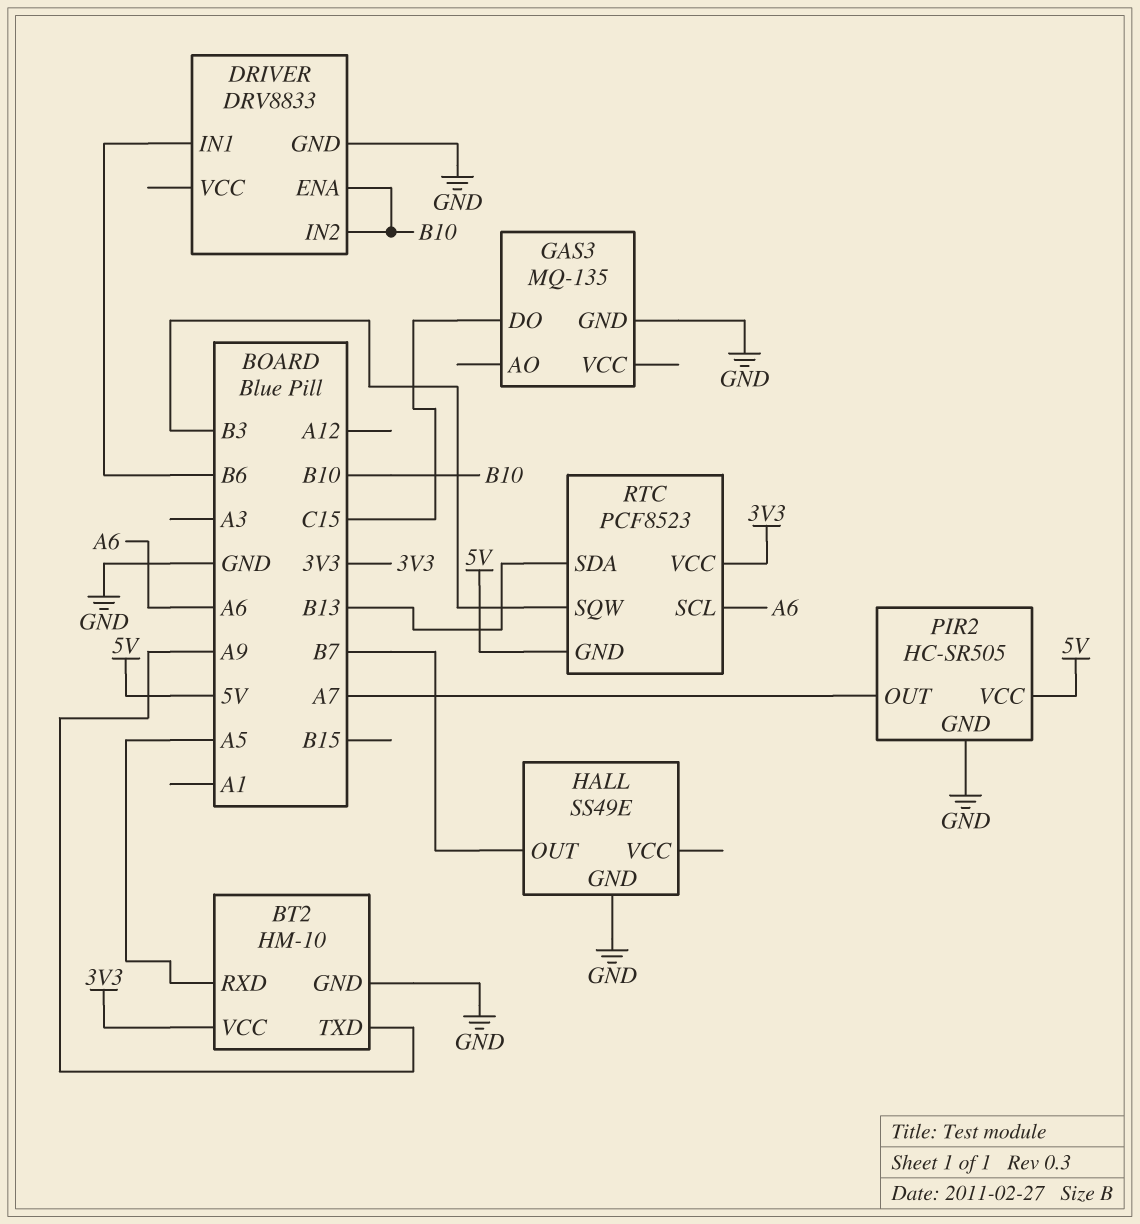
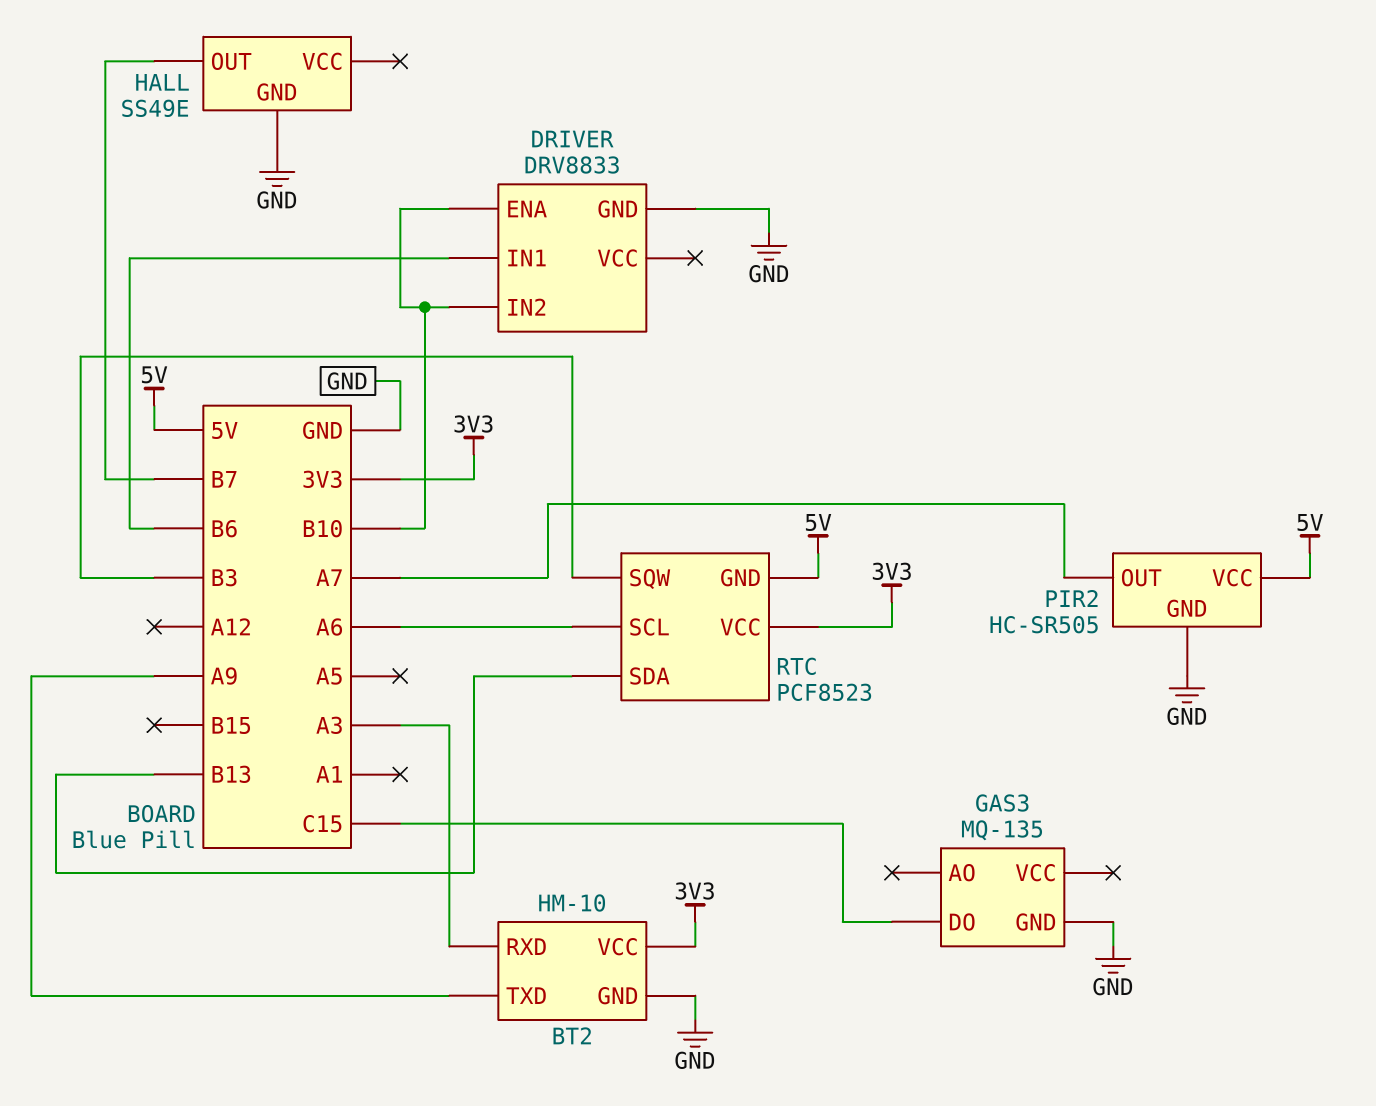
BT2 pin RXD: A5 -> A3

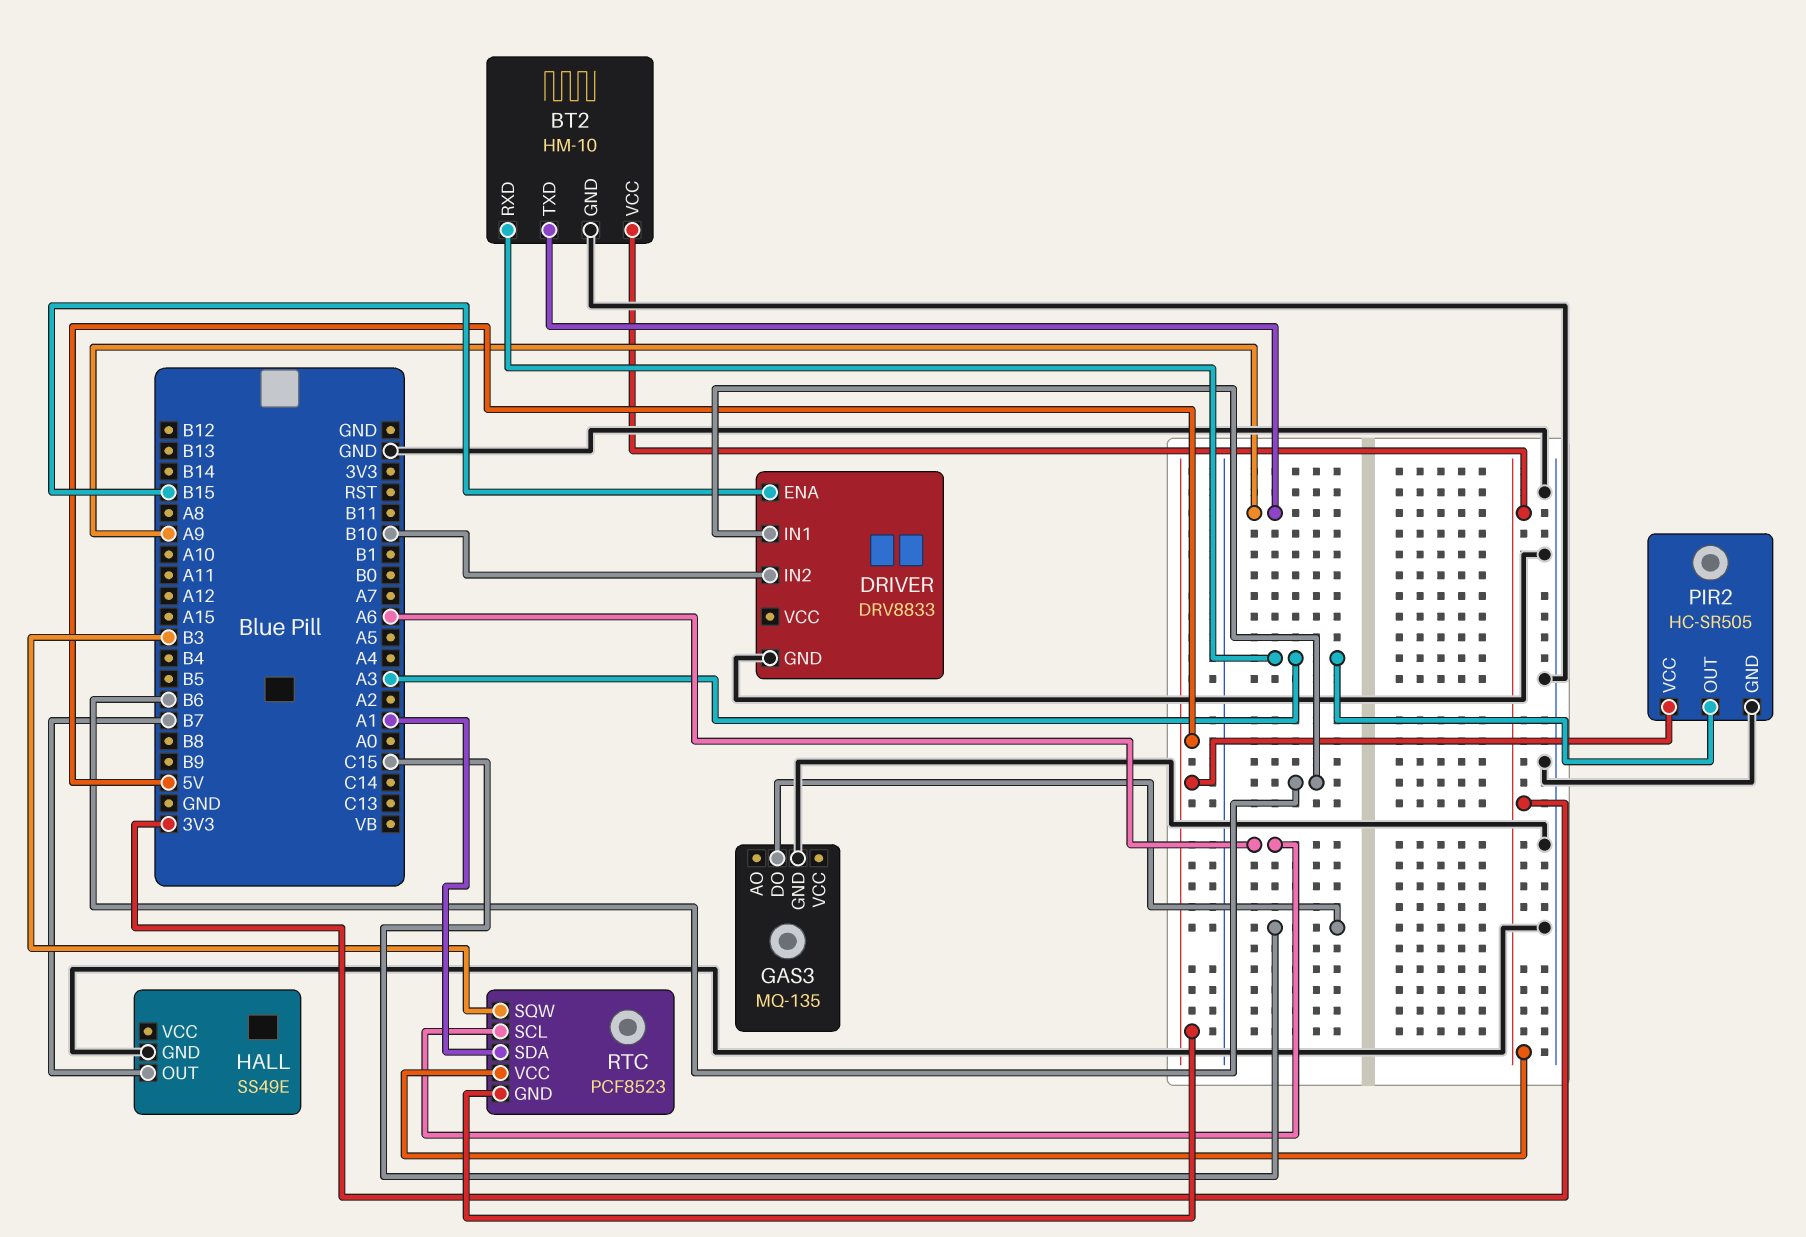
DRIVER pin ENA: B10 -> B15
PIR2 pin OUT: A7 -> A3
RTC pin SDA: B13 -> A1

